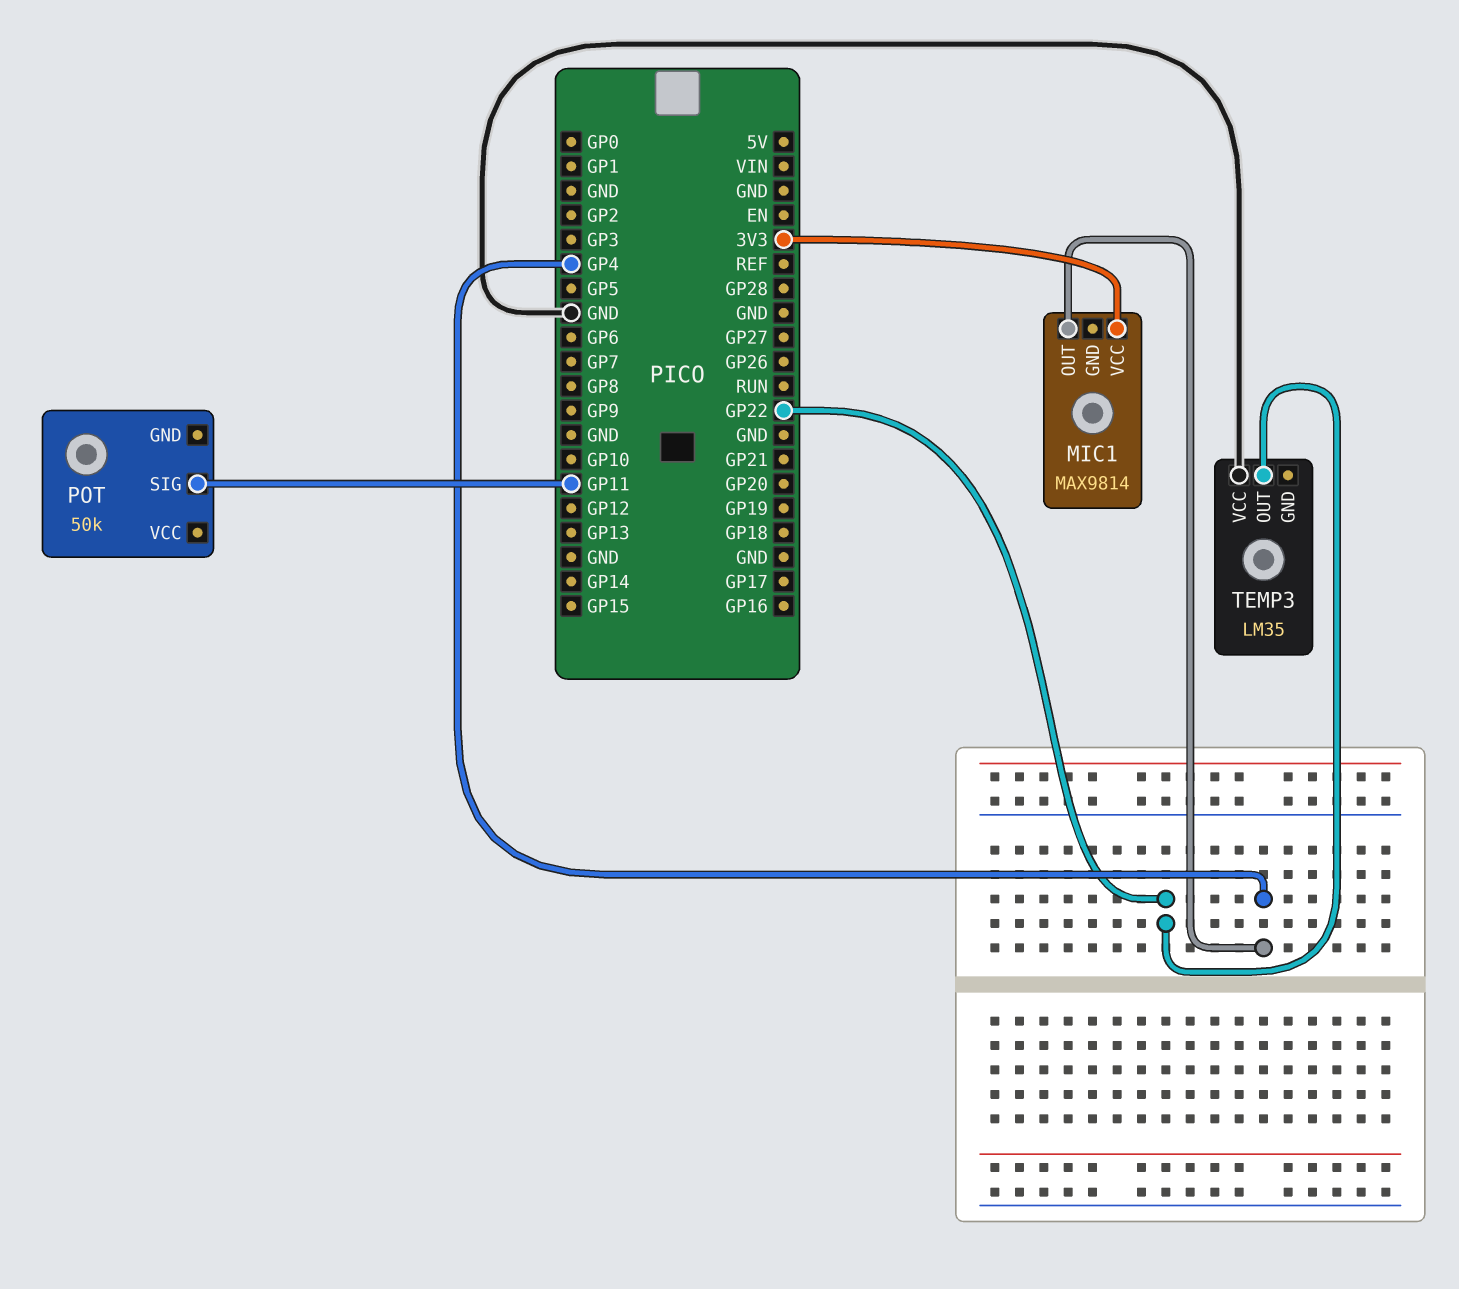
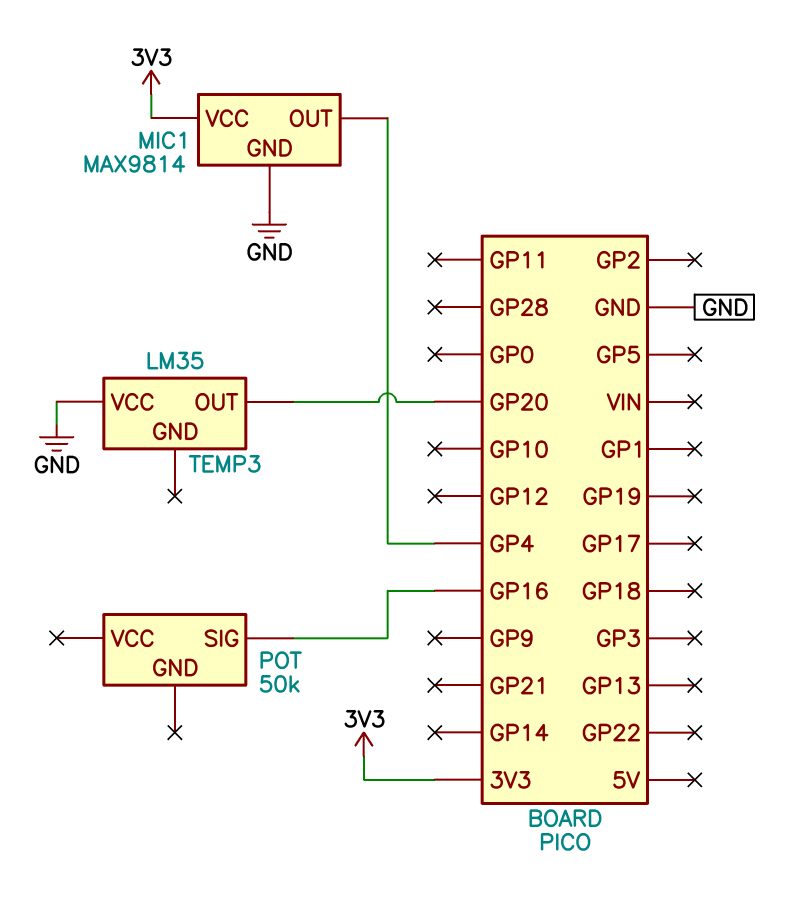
MIC1 pin GND: none -> GND
POT pin SIG: GP11 -> GP16
TEMP3 pin OUT: GP22 -> GP20

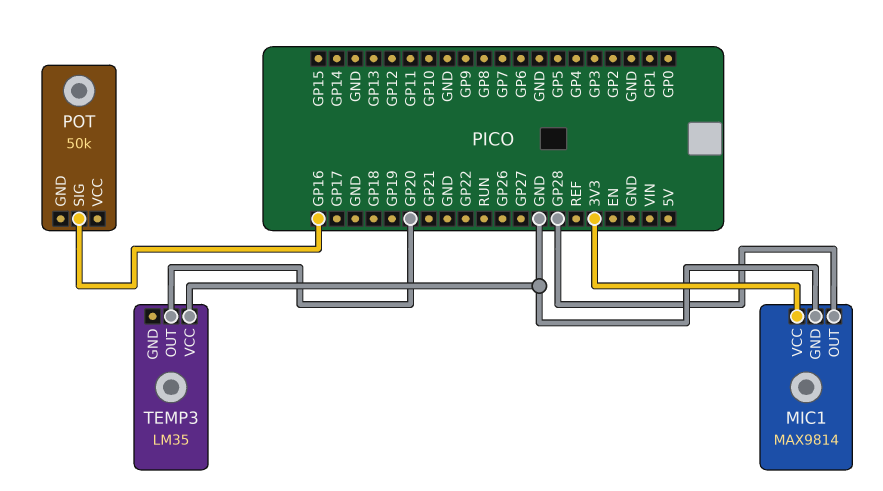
MIC1 pin OUT: GP4 -> GP28

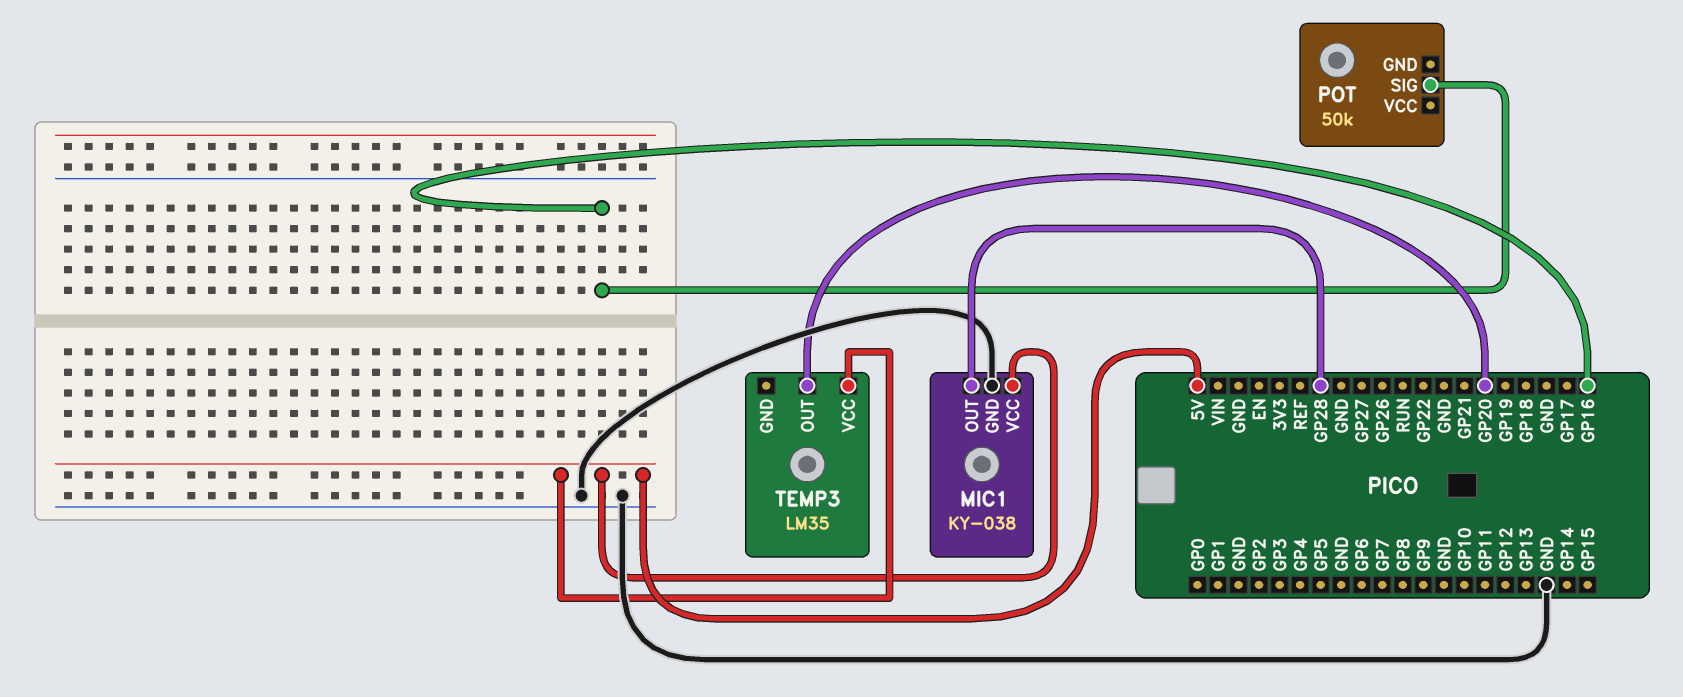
MIC1: MAX9814 -> KY-038
MIC1 pin VCC: 3V3 -> 5V
TEMP3 pin VCC: GND -> 5V

